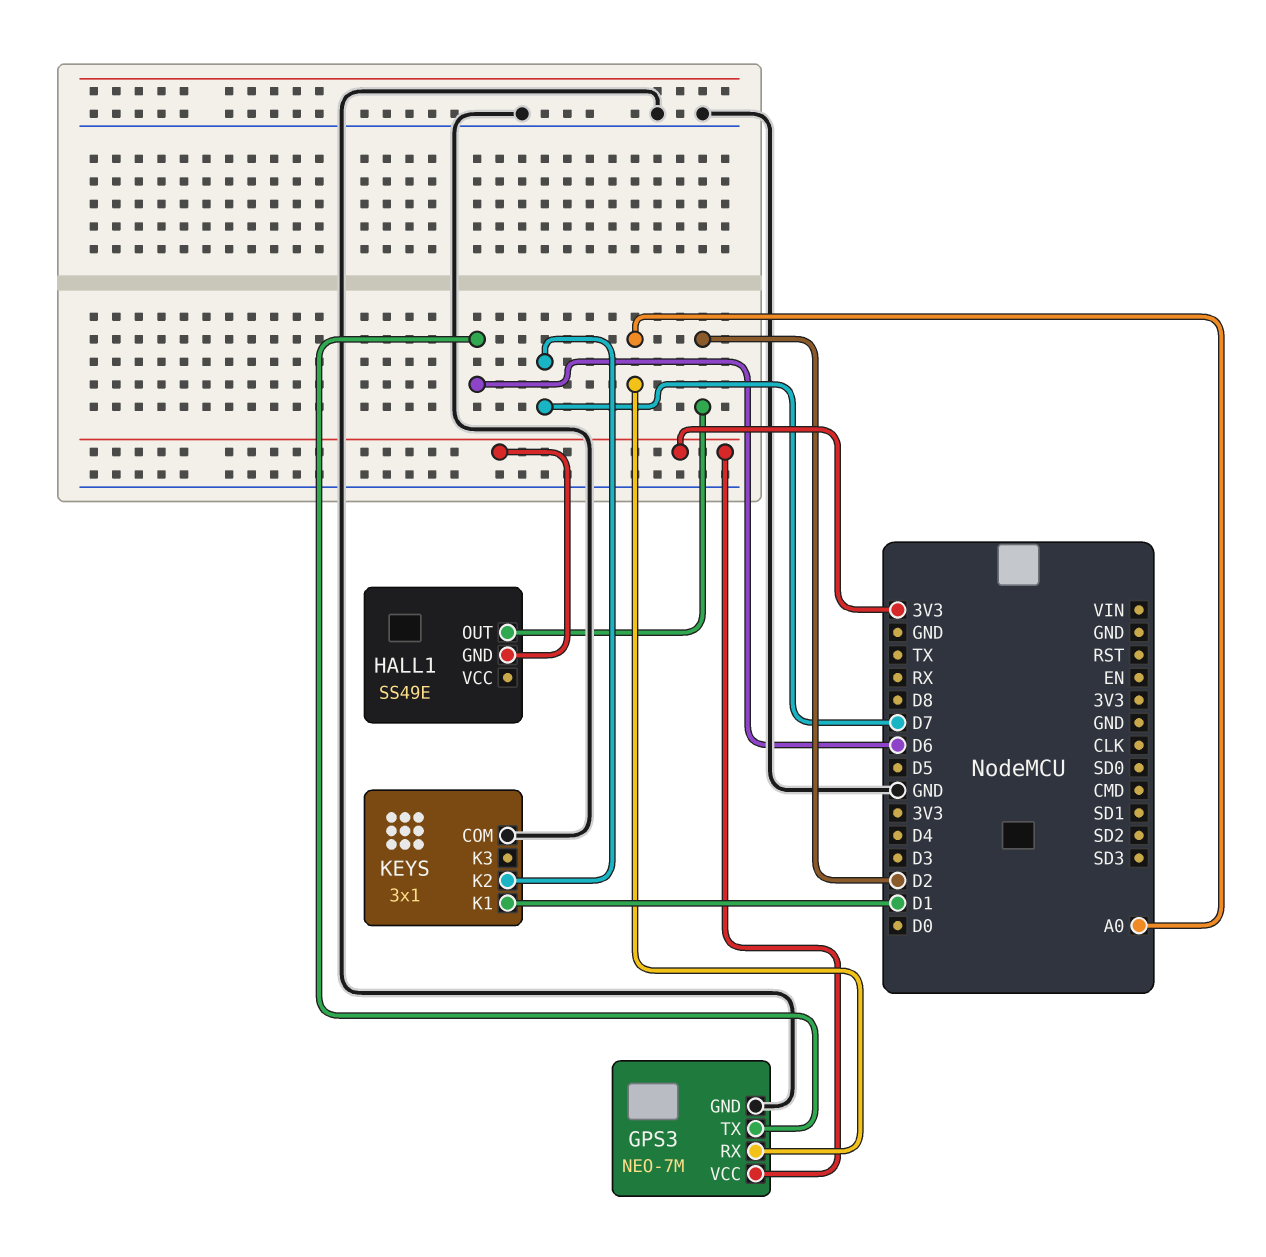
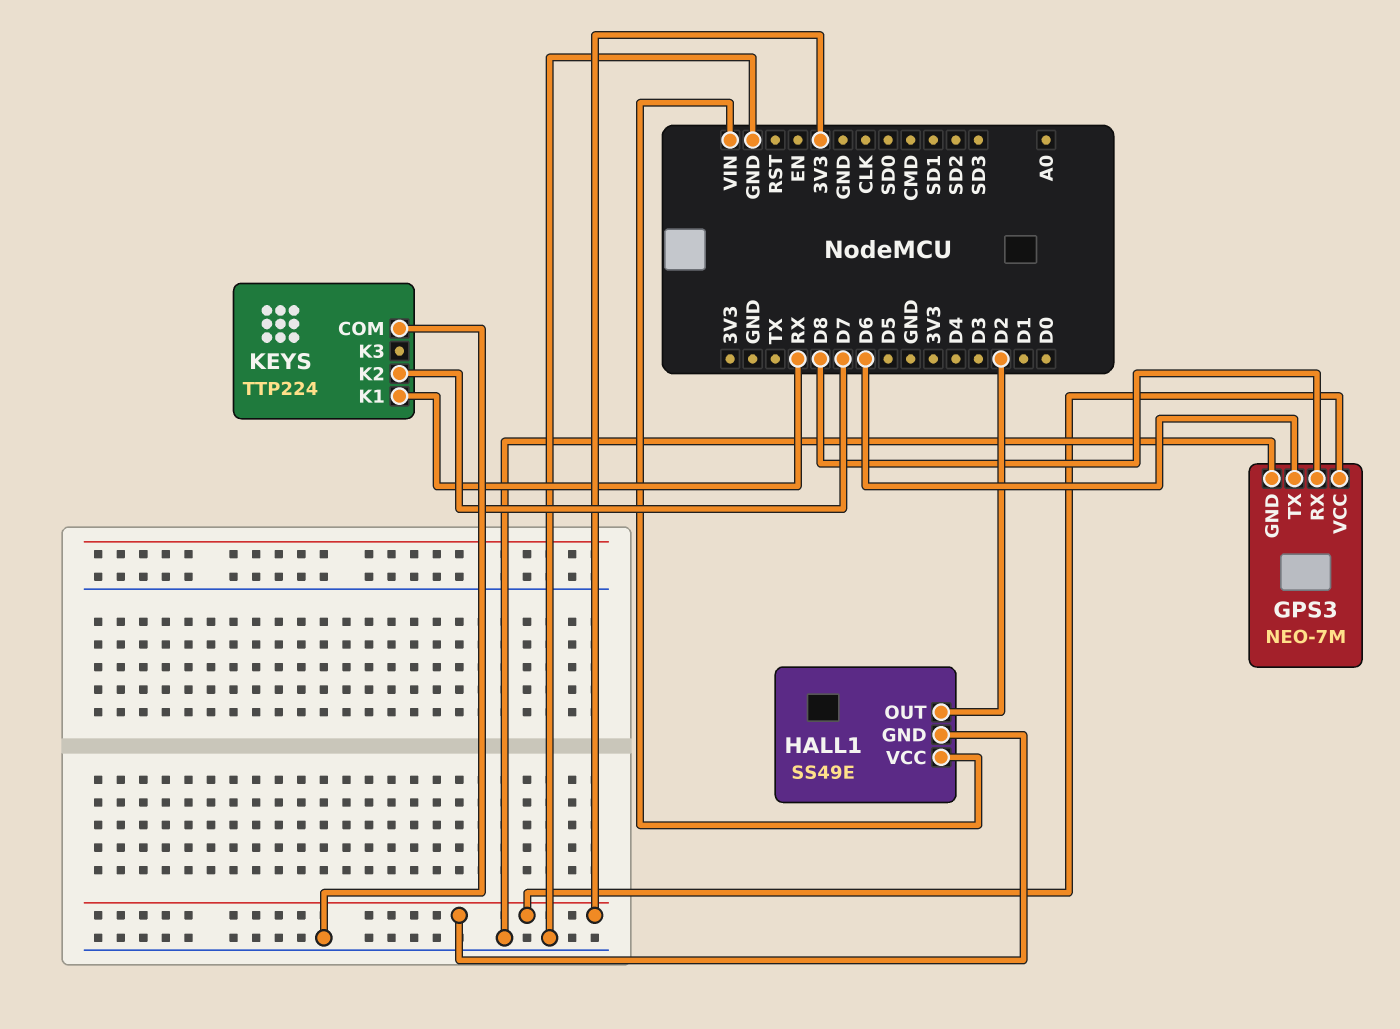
GPS3 pin RX: A0 -> D8
HALL1 pin VCC: none -> VIN
KEYS: 3x1 -> TTP224
KEYS pin K1: D1 -> RX

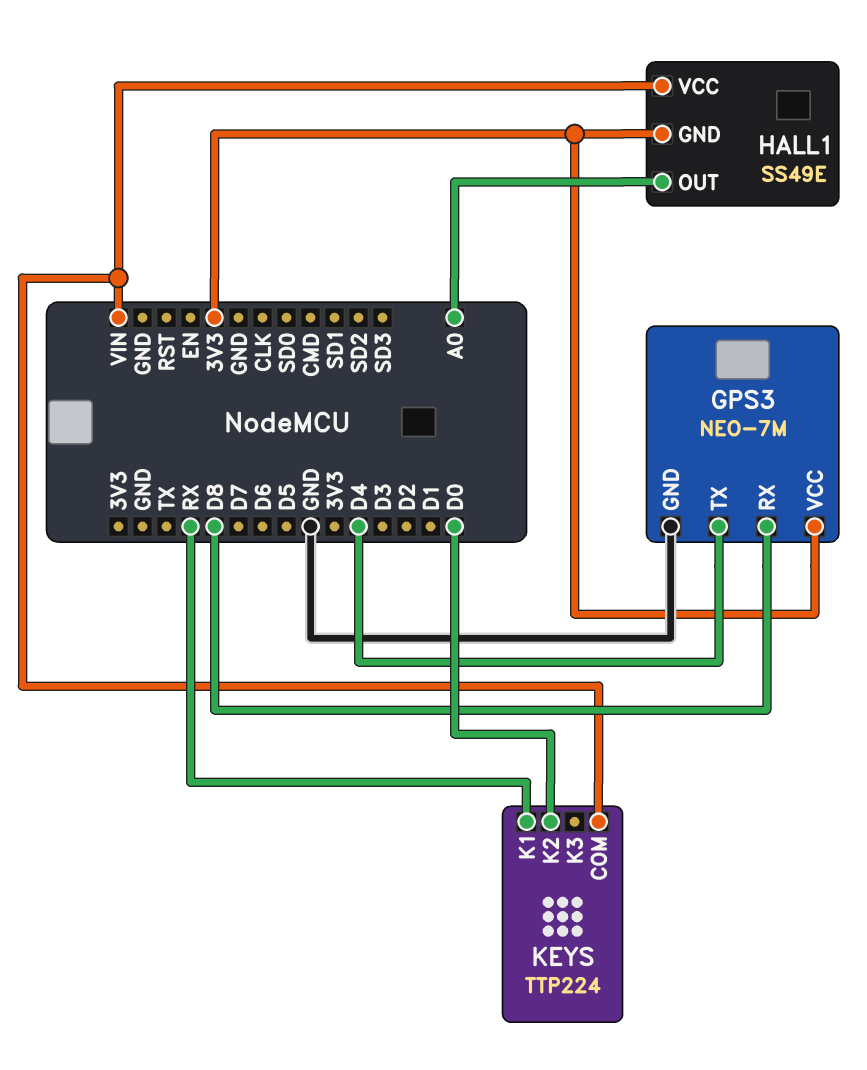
GPS3 pin TX: D6 -> D4
HALL1 pin OUT: D2 -> A0
KEYS pin COM: GND -> VIN
KEYS pin K2: D7 -> D0

